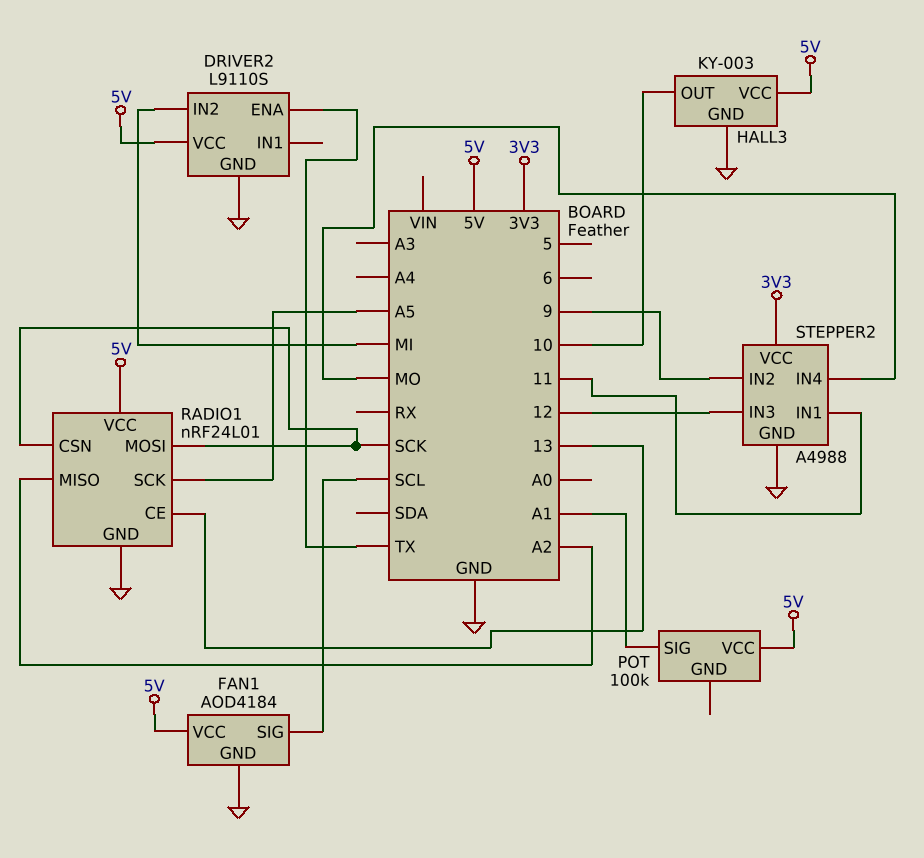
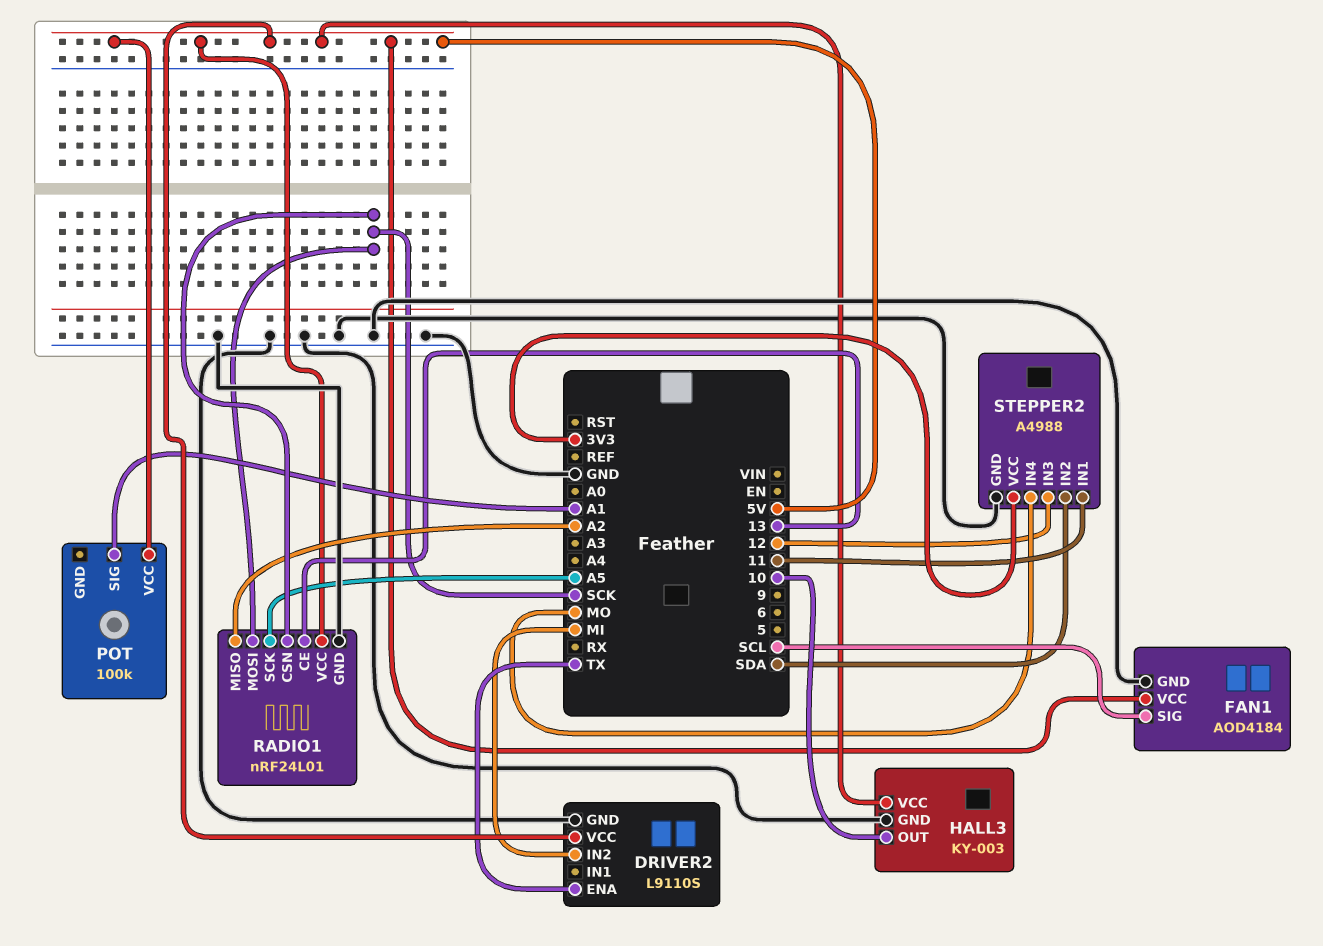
STEPPER2 pin IN2: 9 -> SDA

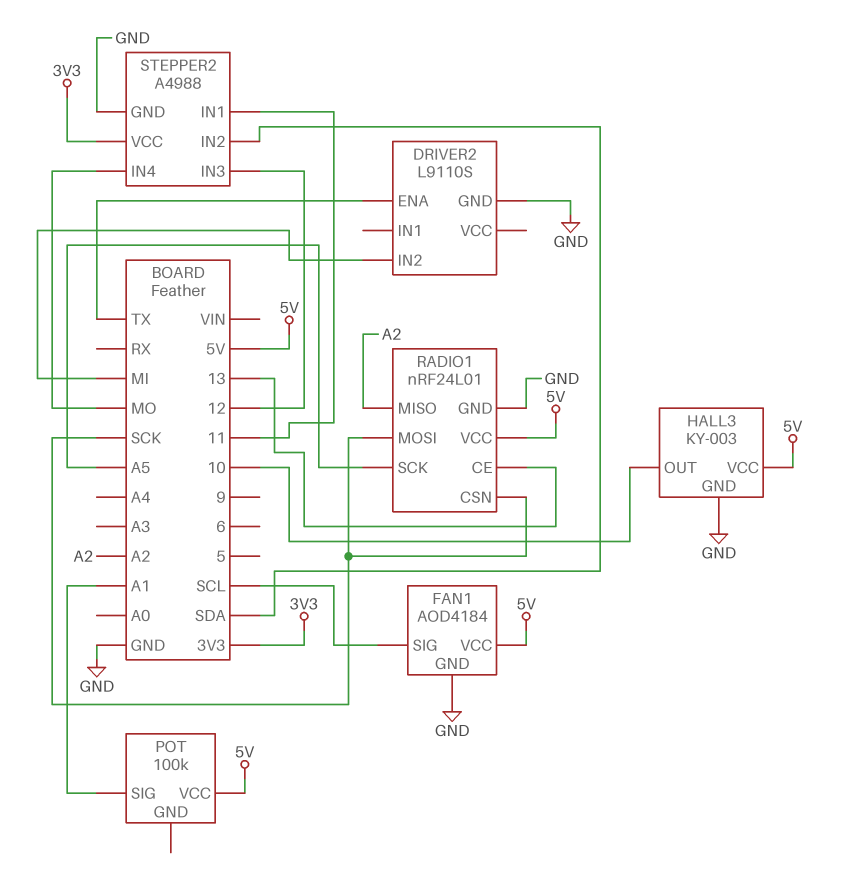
DRIVER2 pin VCC: 5V -> none

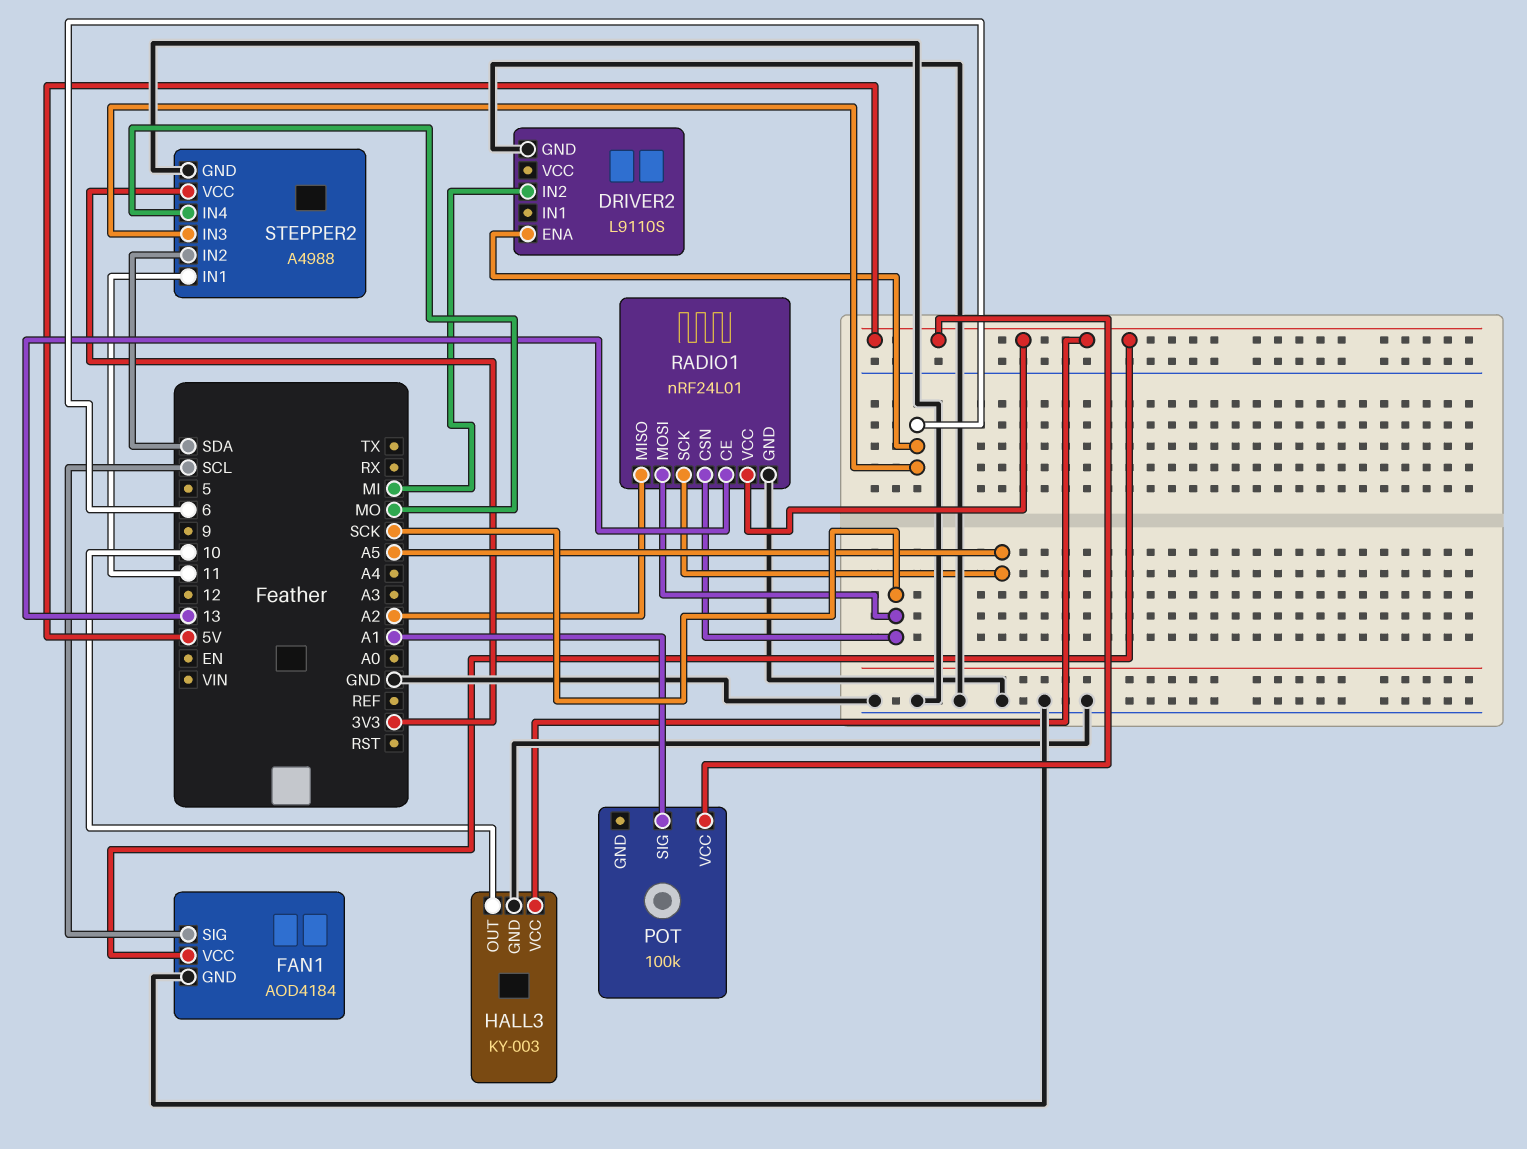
DRIVER2 pin ENA: TX -> 6
STEPPER2 pin IN3: 12 -> 6

